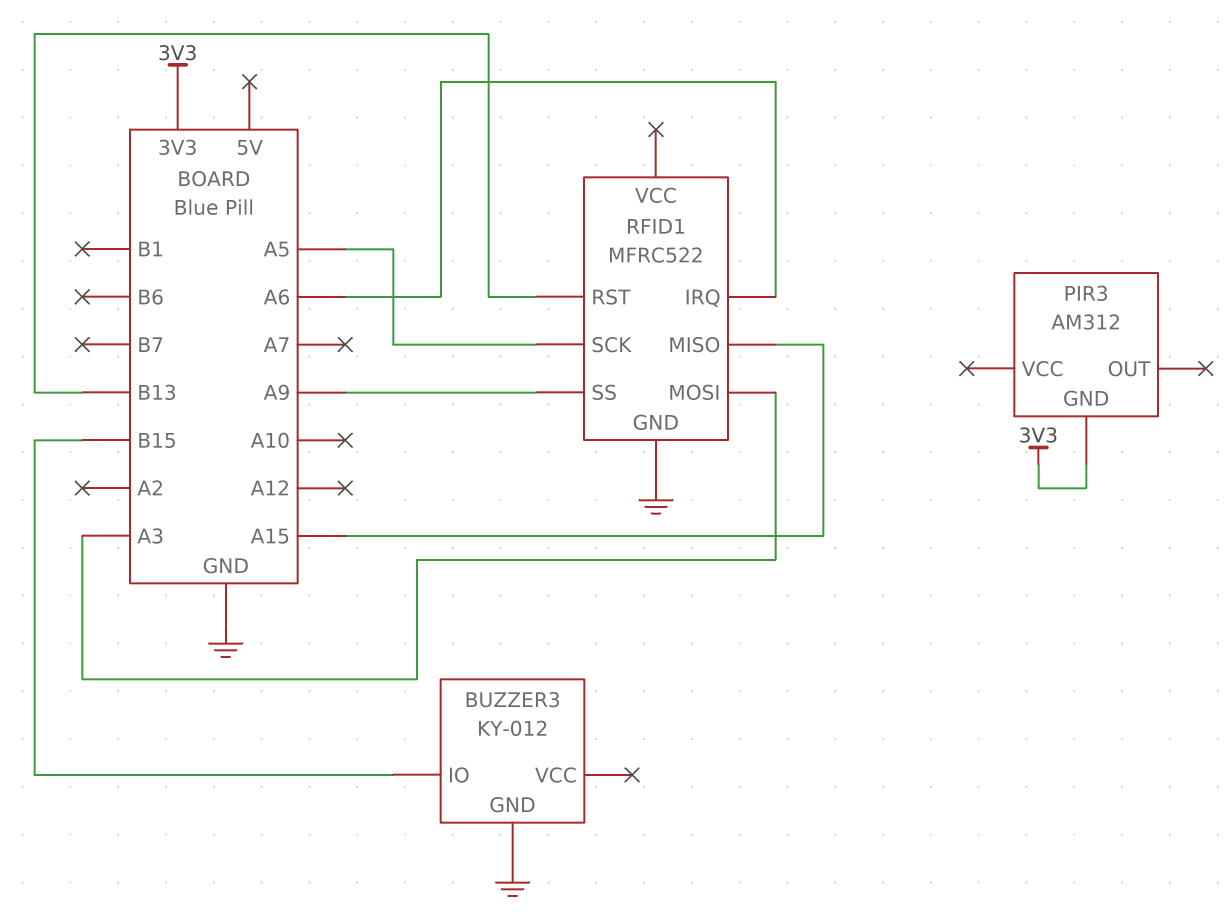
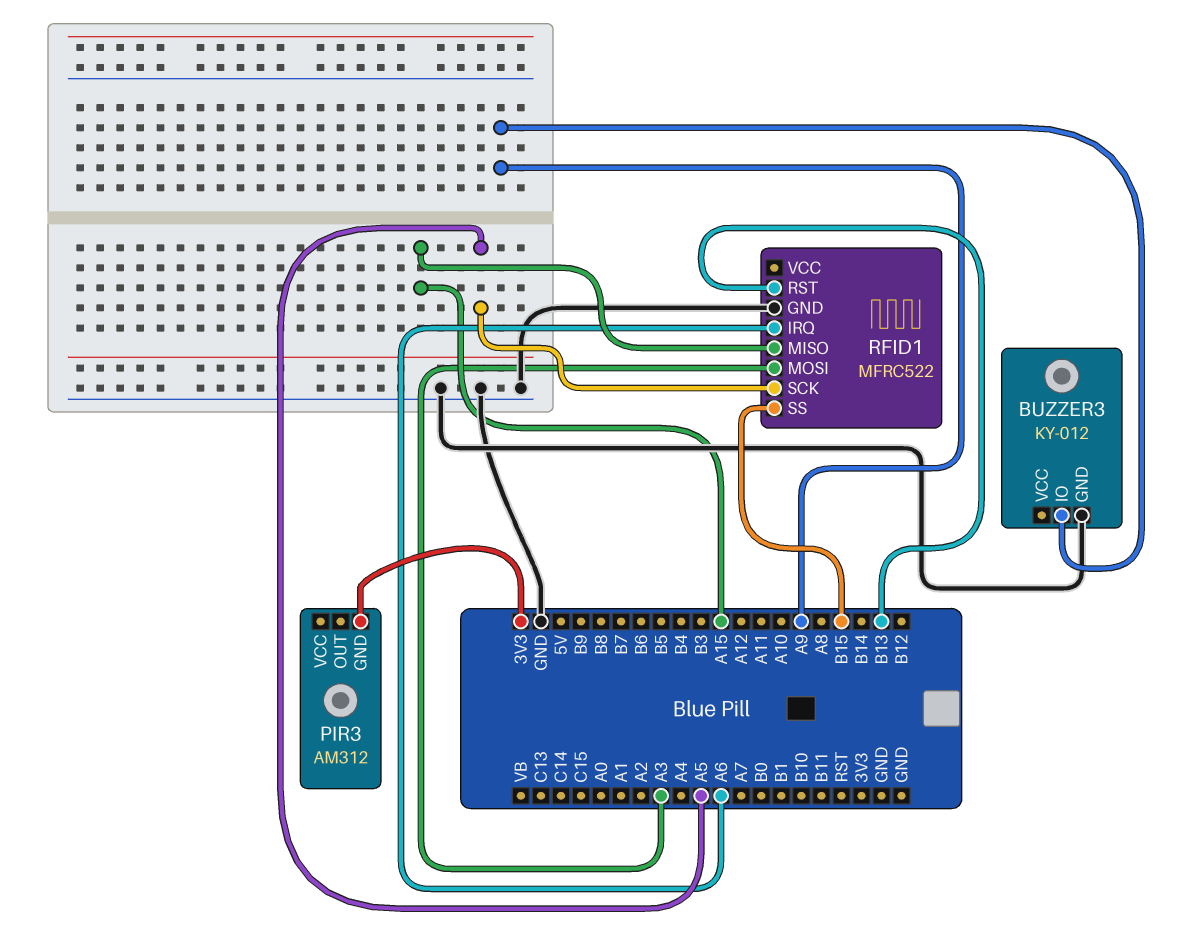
BUZZER3 pin IO: B15 -> A9
RFID1 pin SS: A9 -> B15

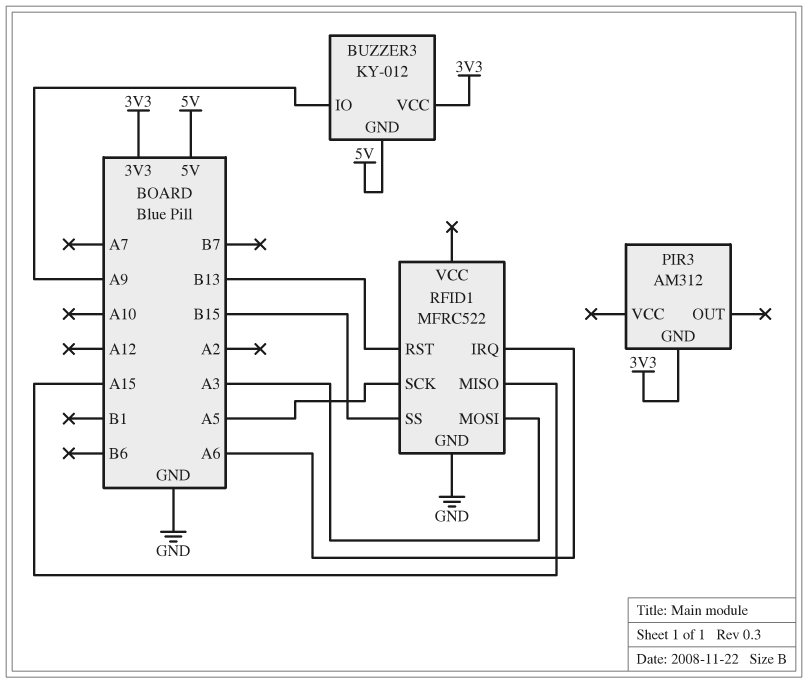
BUZZER3 pin GND: GND -> 5V
BUZZER3 pin VCC: none -> 3V3

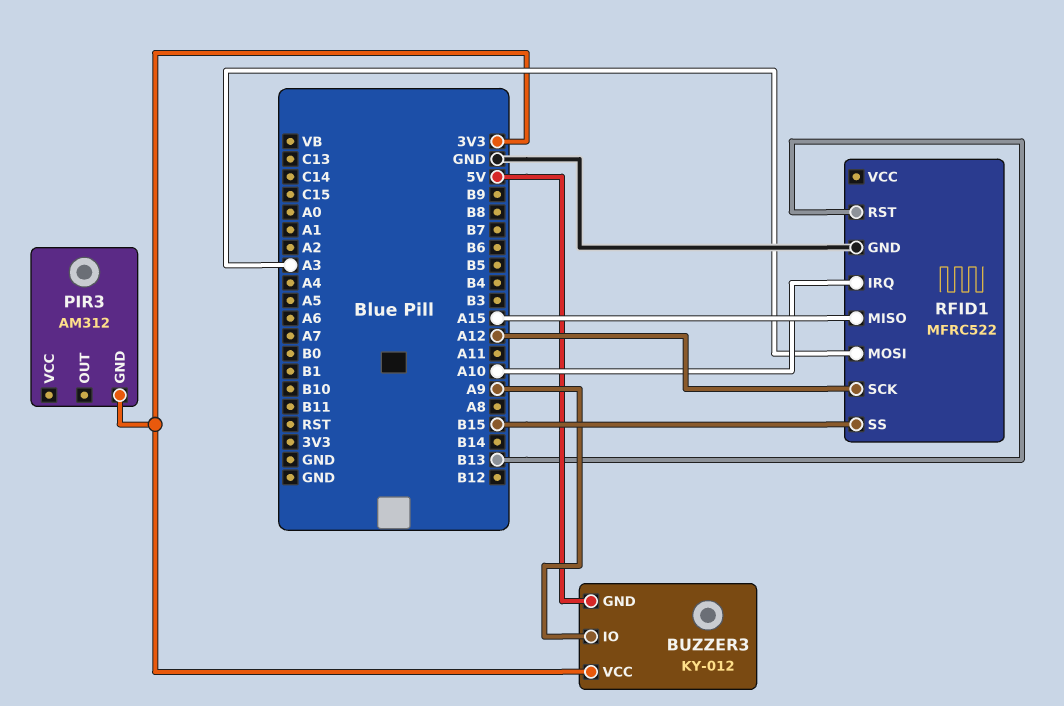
RFID1 pin IRQ: A6 -> A10
RFID1 pin SCK: A5 -> A12

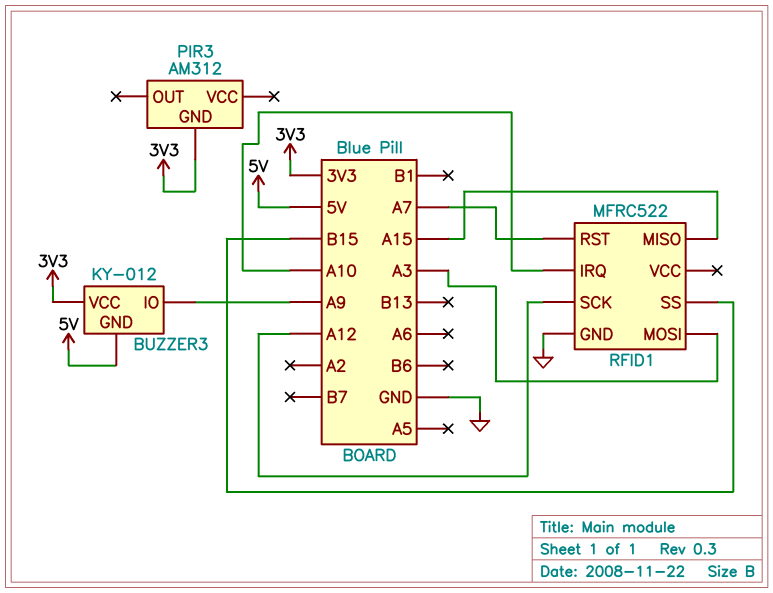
RFID1 pin RST: B13 -> A7

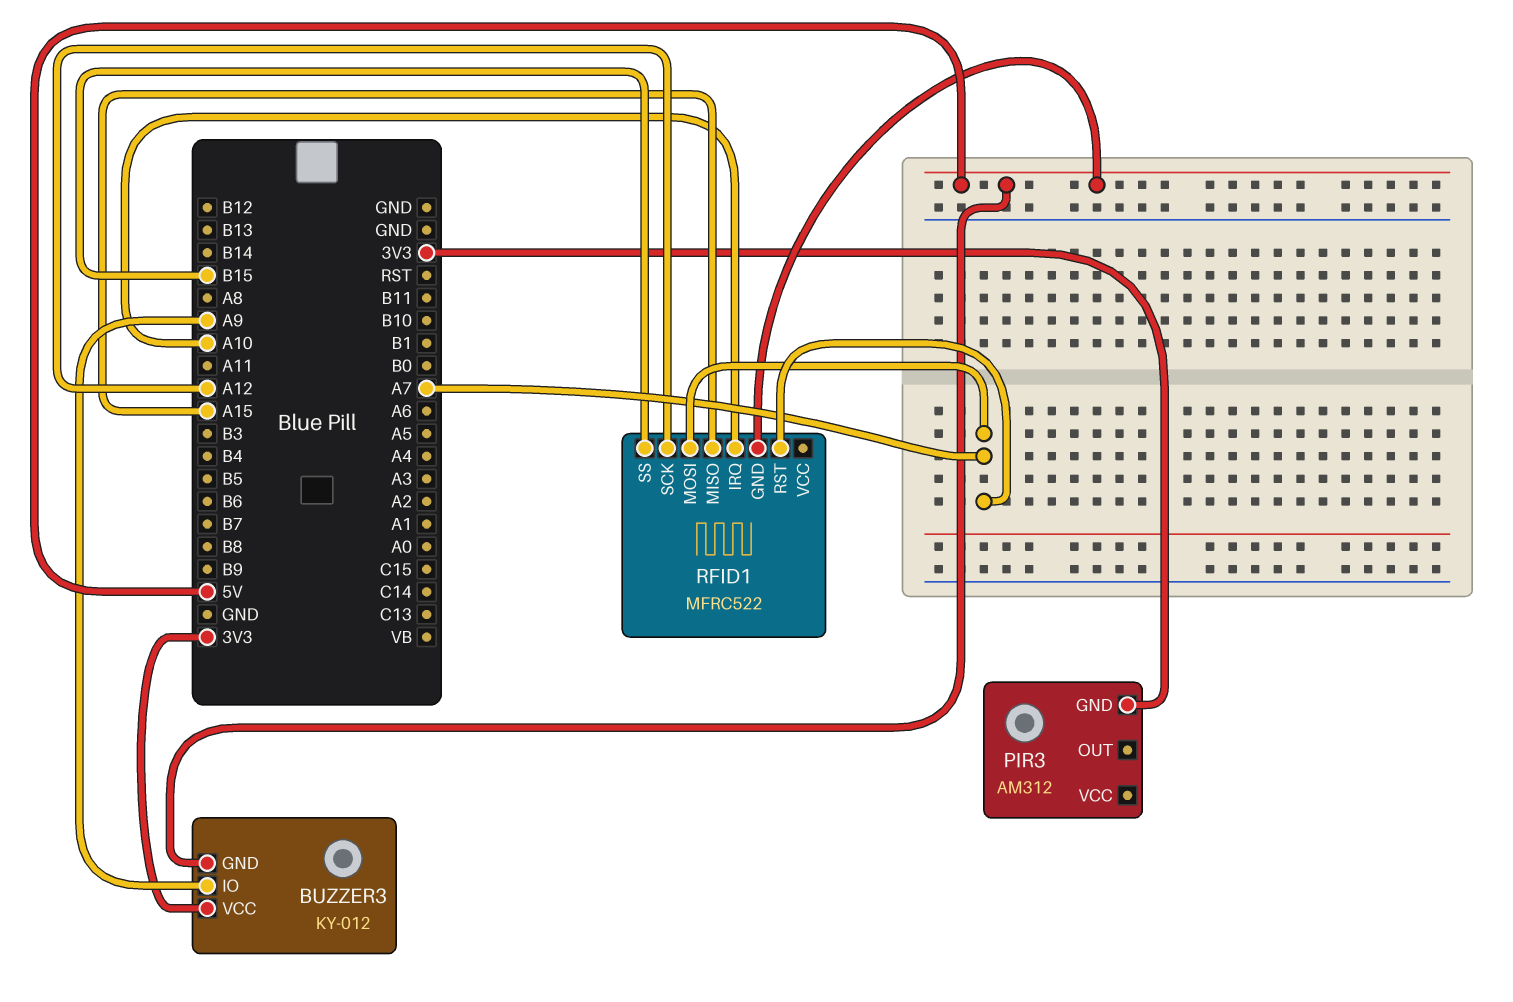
RFID1 pin GND: GND -> 5V
RFID1 pin MOSI: A3 -> A7

